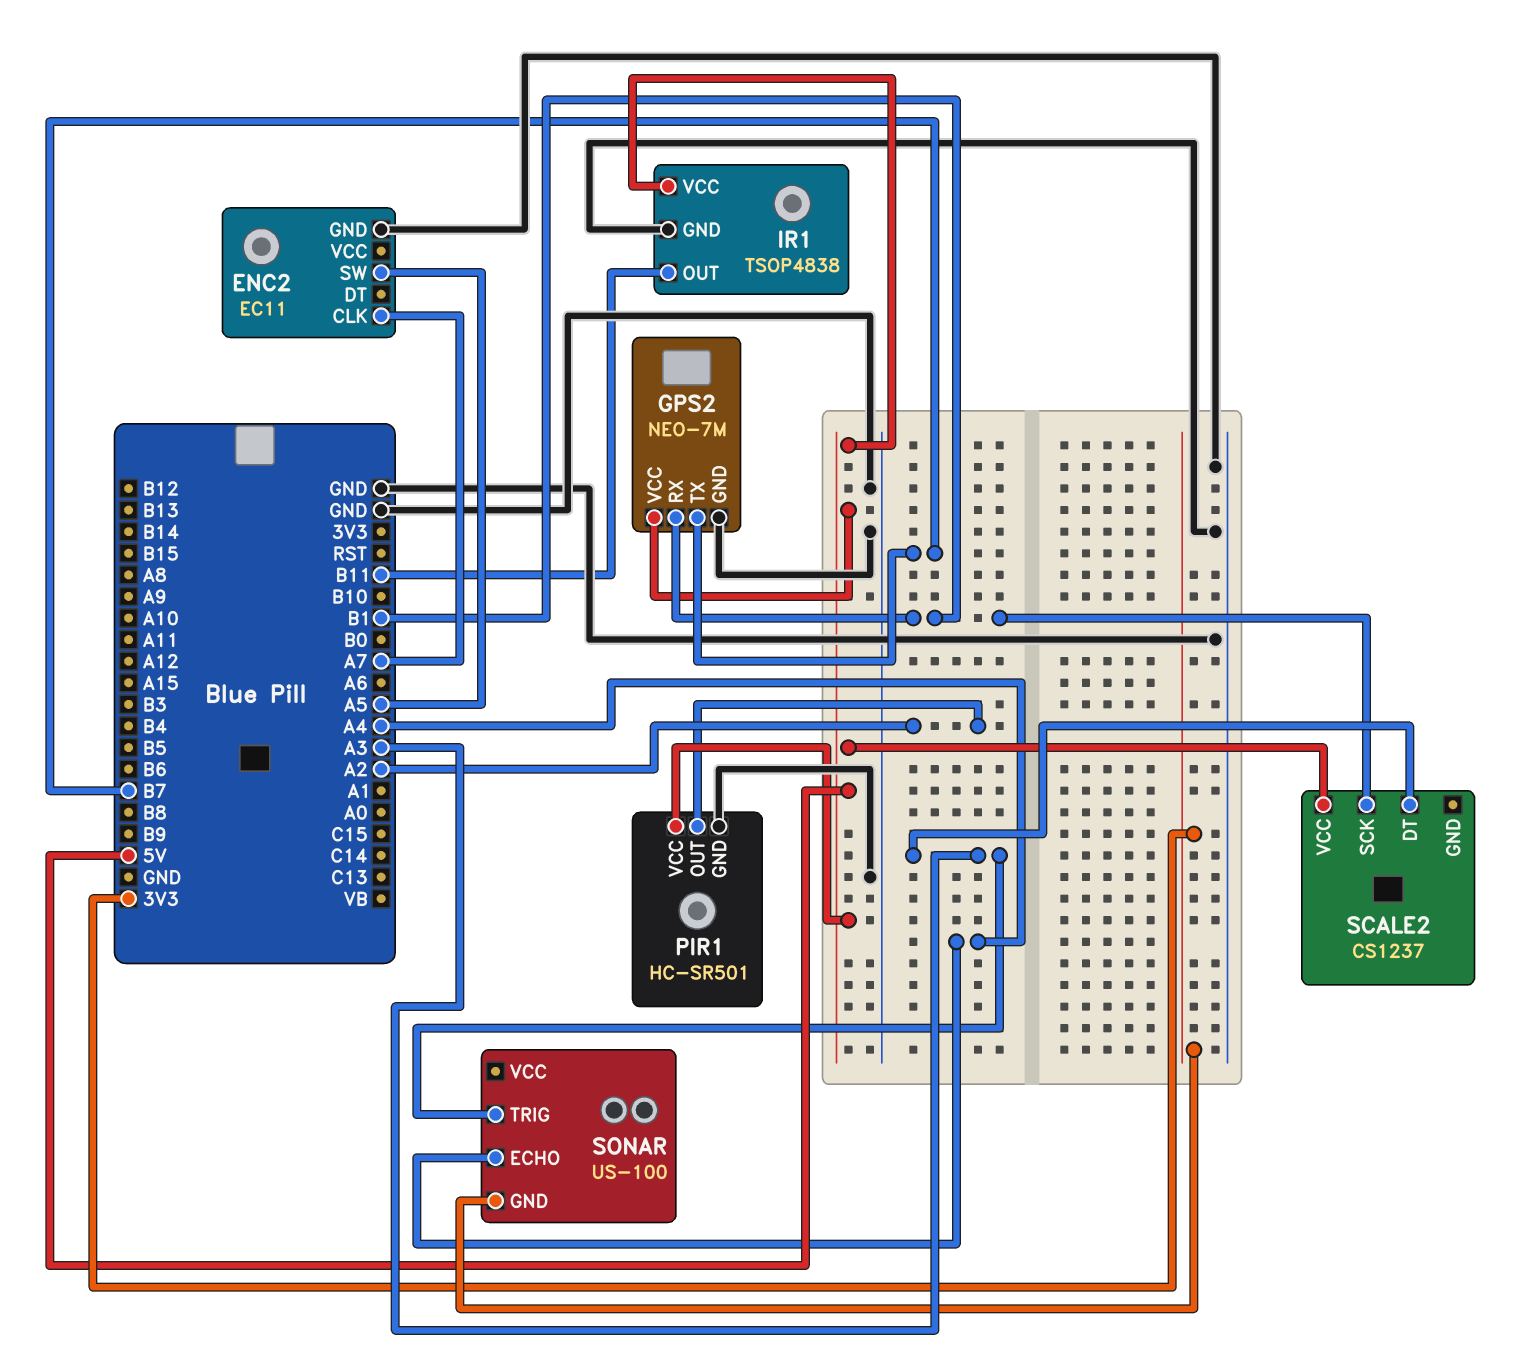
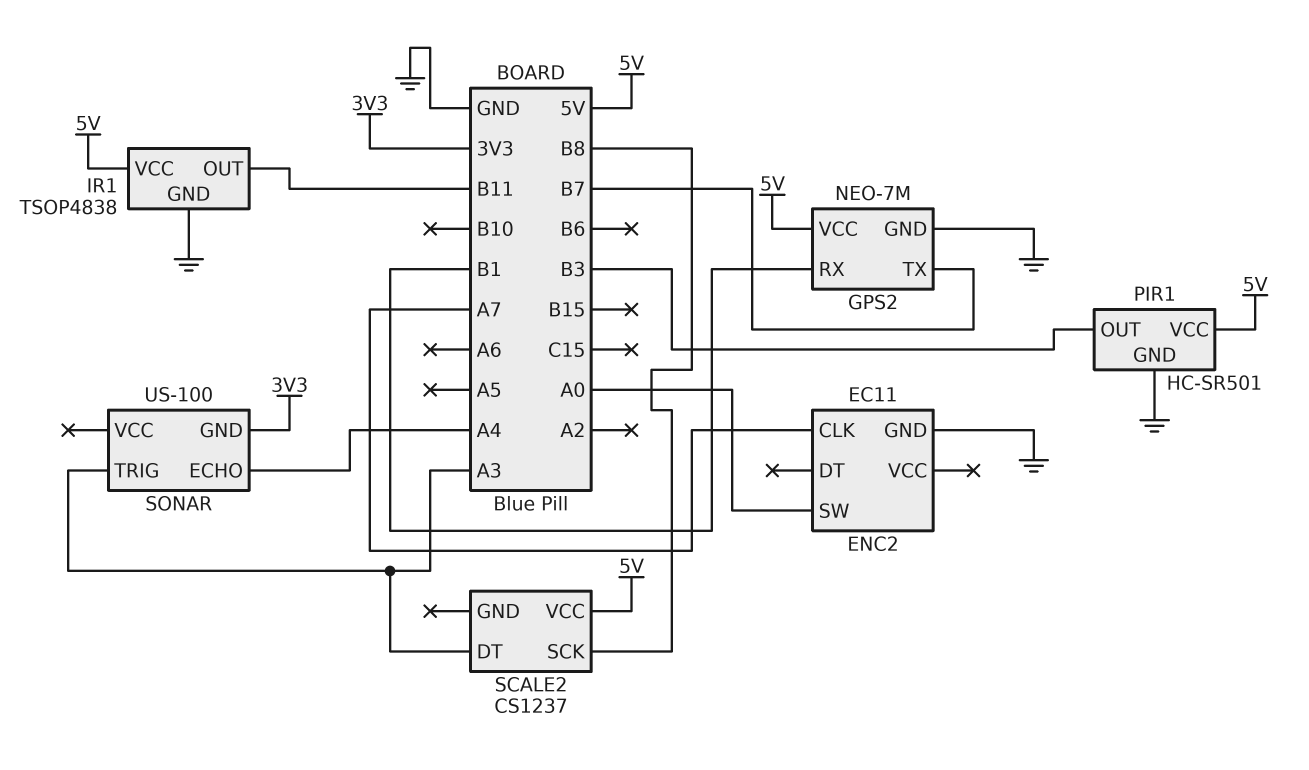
ENC2 pin SW: A5 -> A0
PIR1 pin OUT: A2 -> B3
SCALE2 pin SCK: B1 -> B8

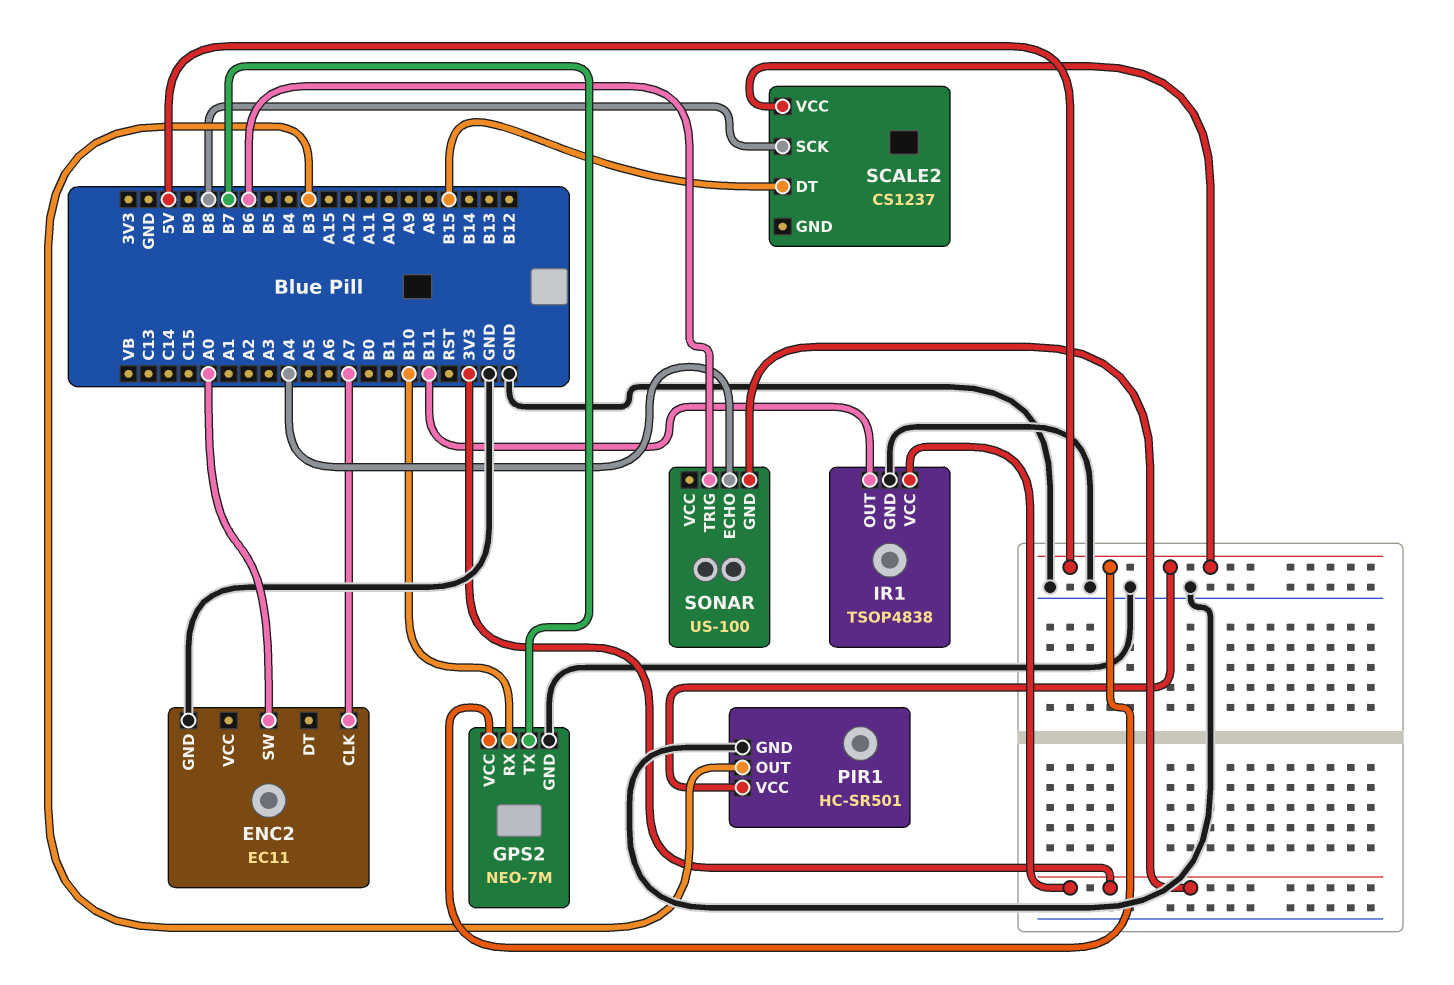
GPS2 pin RX: B1 -> B10
IR1 pin VCC: 5V -> 3V3
SCALE2 pin DT: A3 -> B15
SONAR pin TRIG: A3 -> B6

